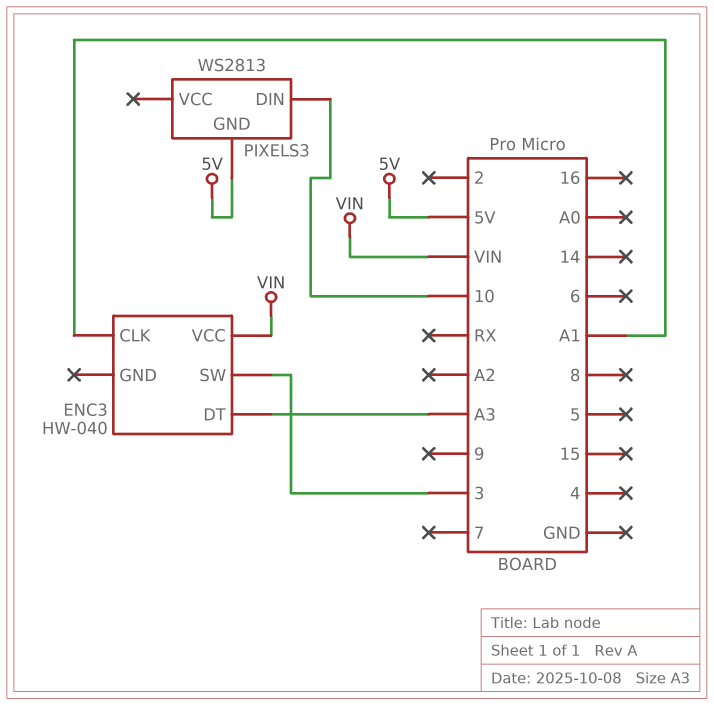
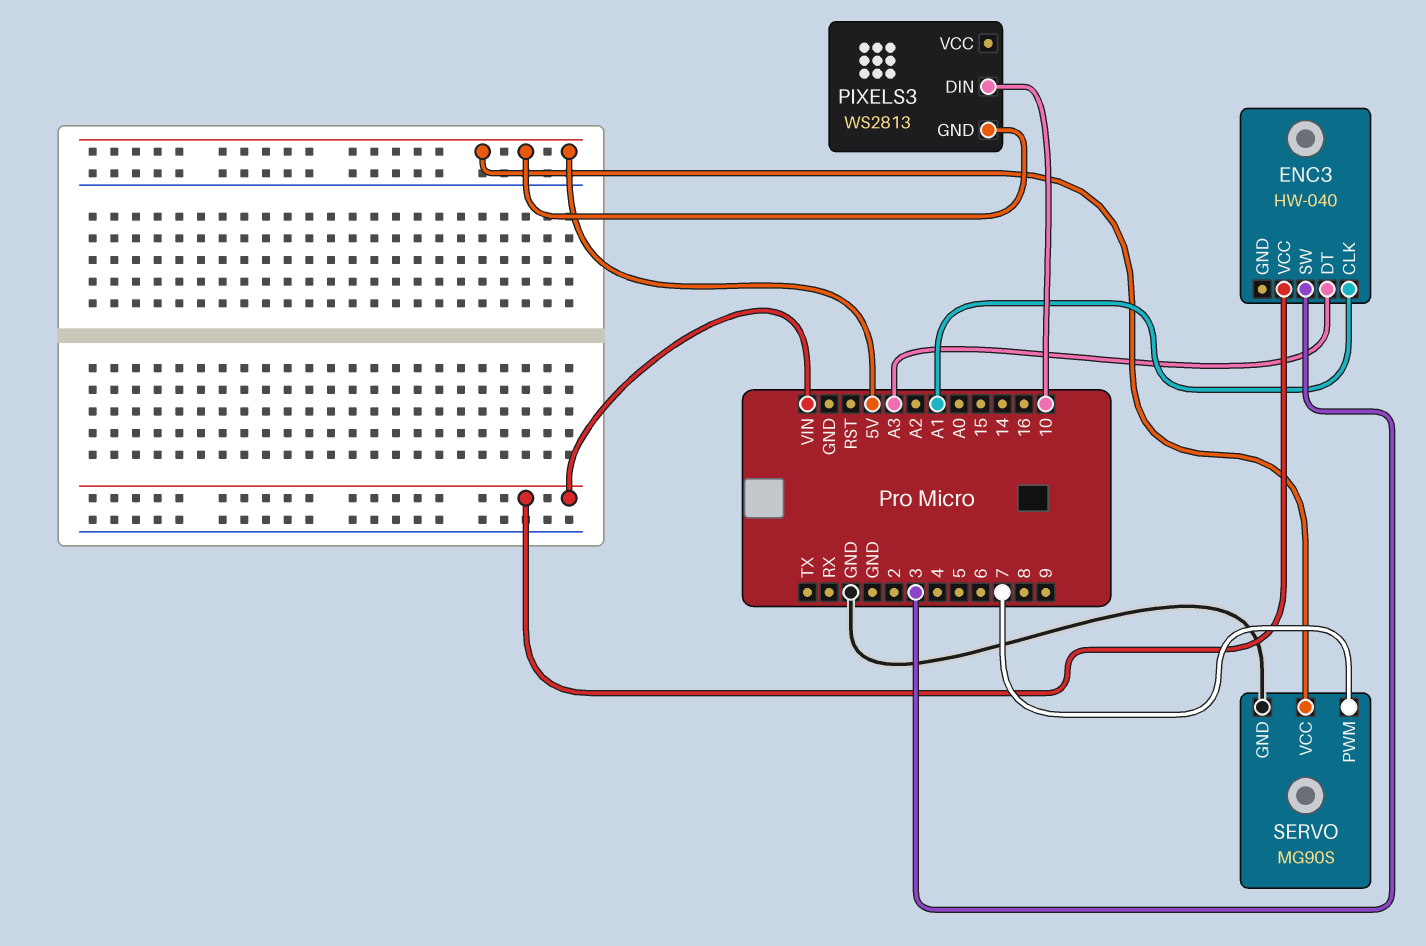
SERVO: none -> MG90S
SERVO pin GND: none -> GND
SERVO pin PWM: none -> 7
SERVO pin VCC: none -> 5V

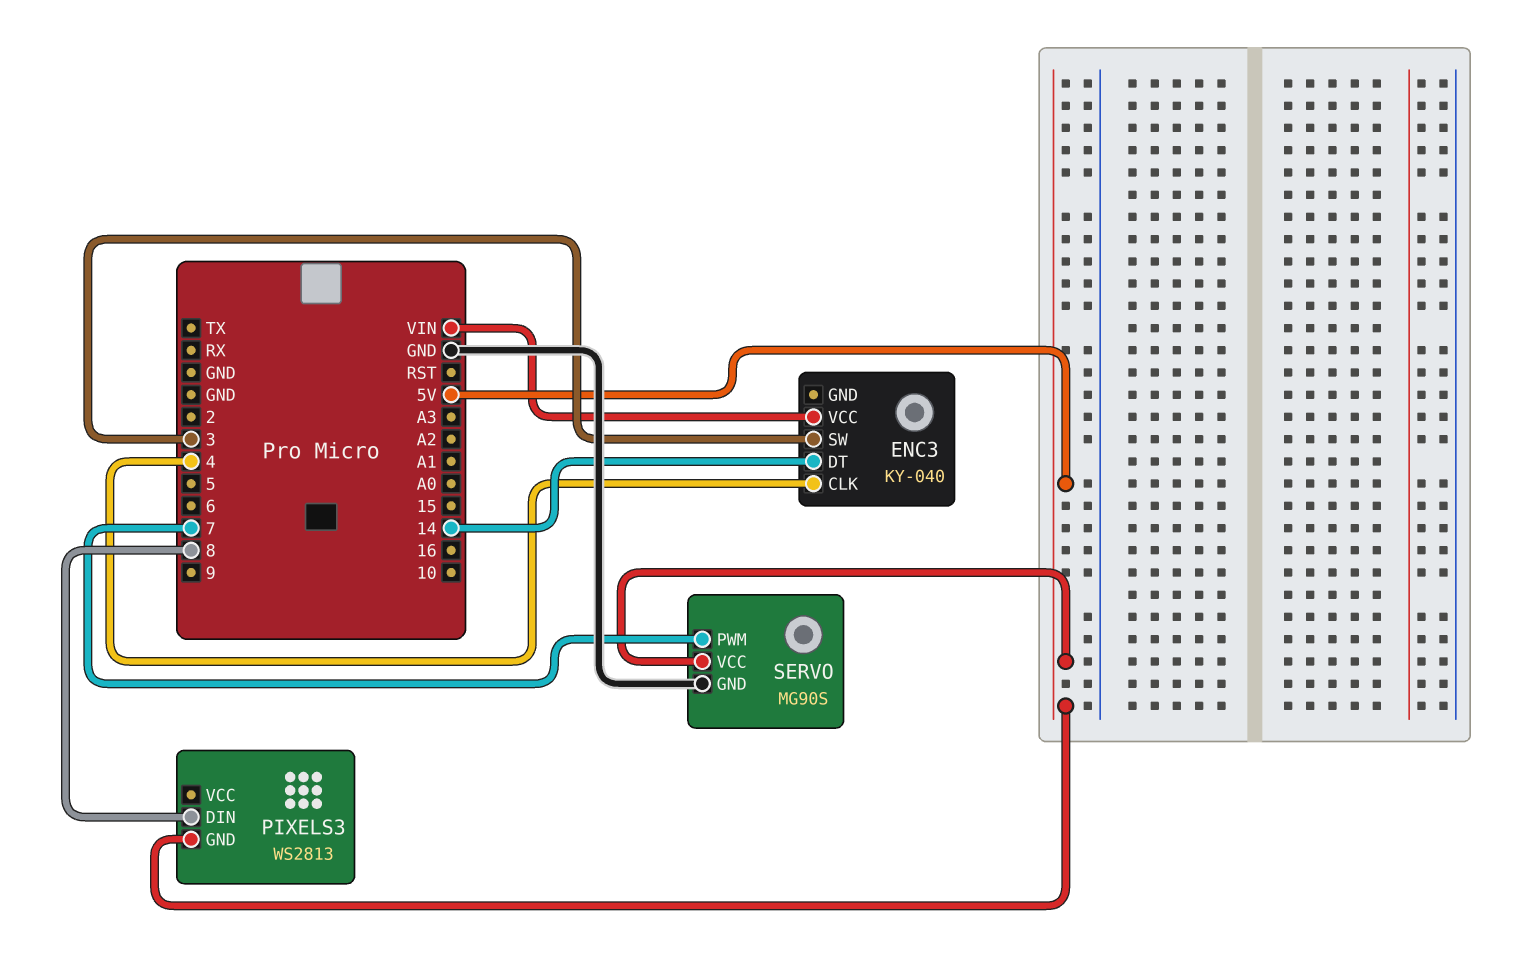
ENC3: HW-040 -> KY-040
ENC3 pin CLK: A1 -> 4
ENC3 pin DT: A3 -> 14
PIXELS3 pin DIN: 10 -> 8

